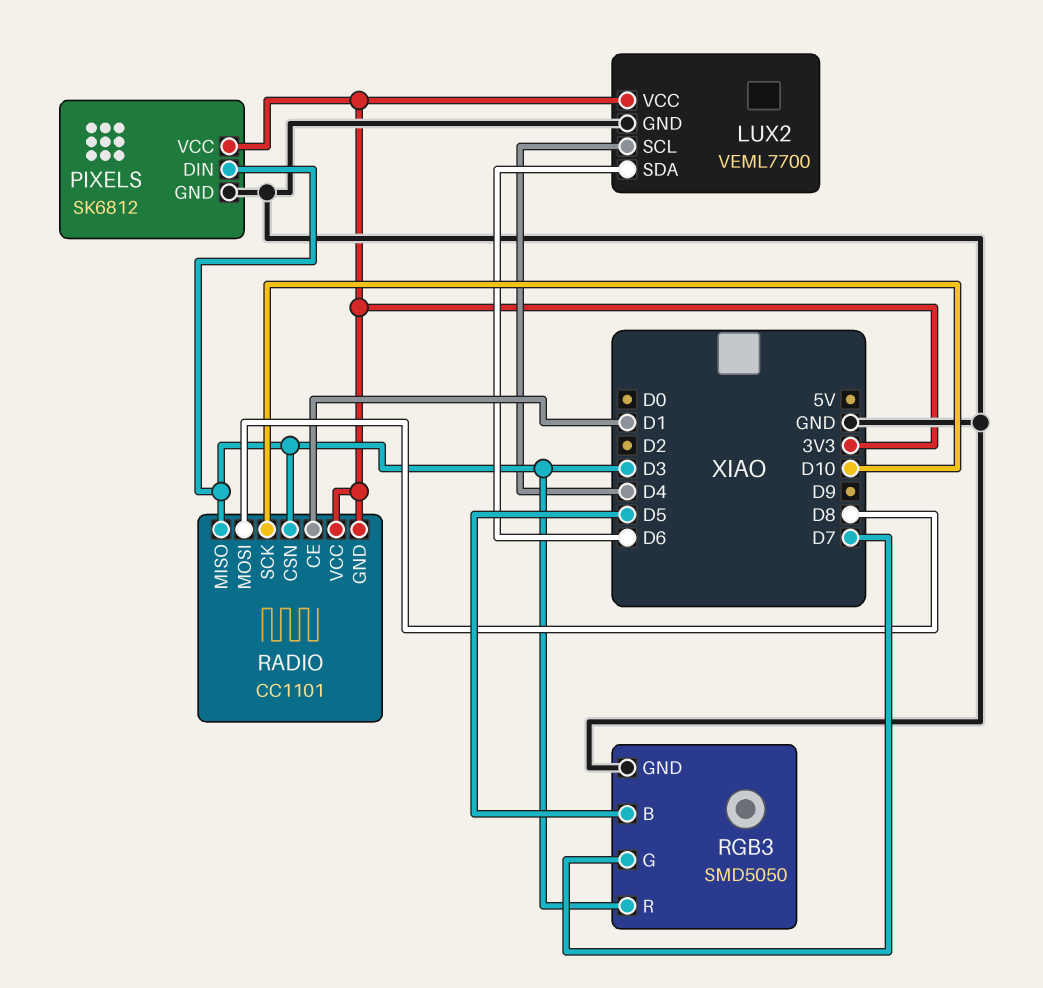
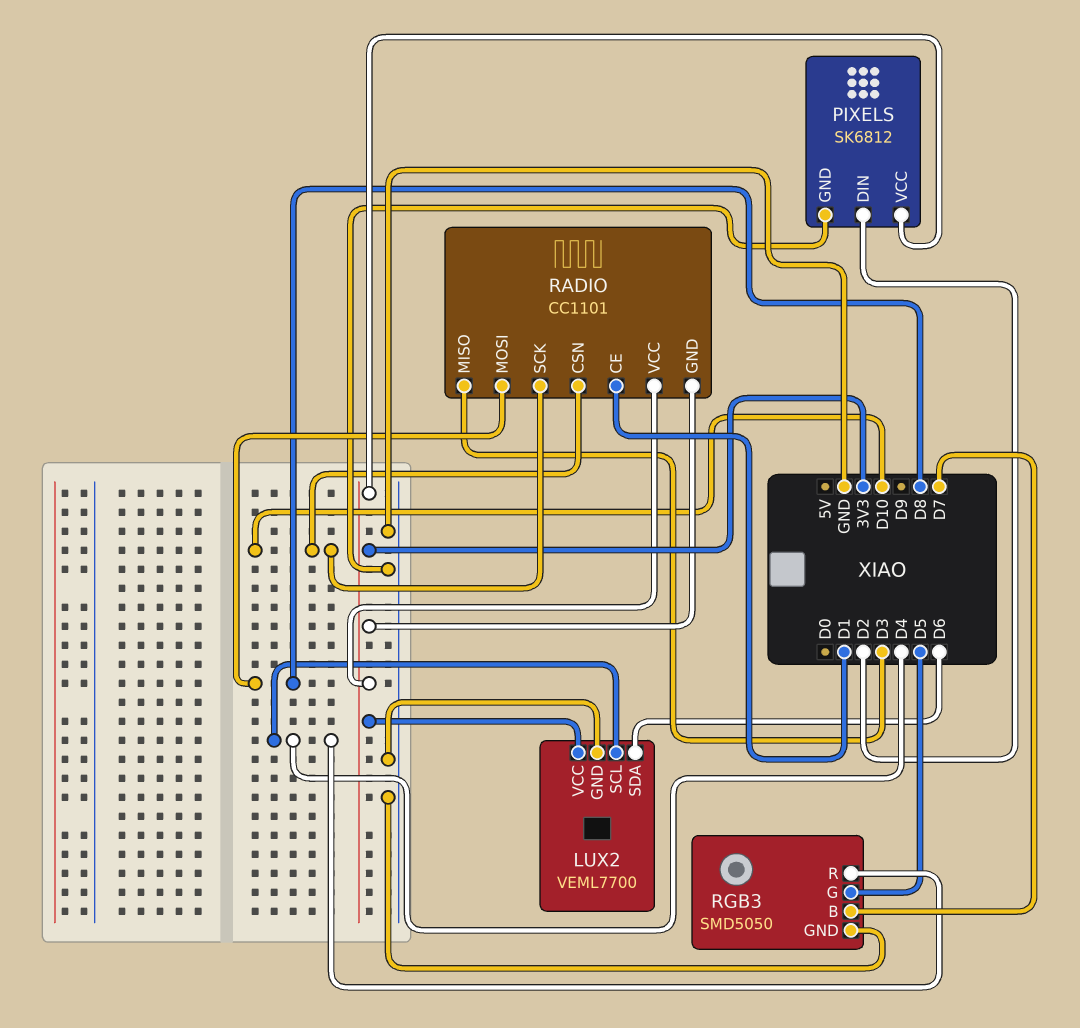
PIXELS pin DIN: D3 -> D2
RADIO pin CSN: D3 -> D10
RGB3 pin B: D5 -> D7
RGB3 pin G: D7 -> D5
RGB3 pin R: D3 -> D4

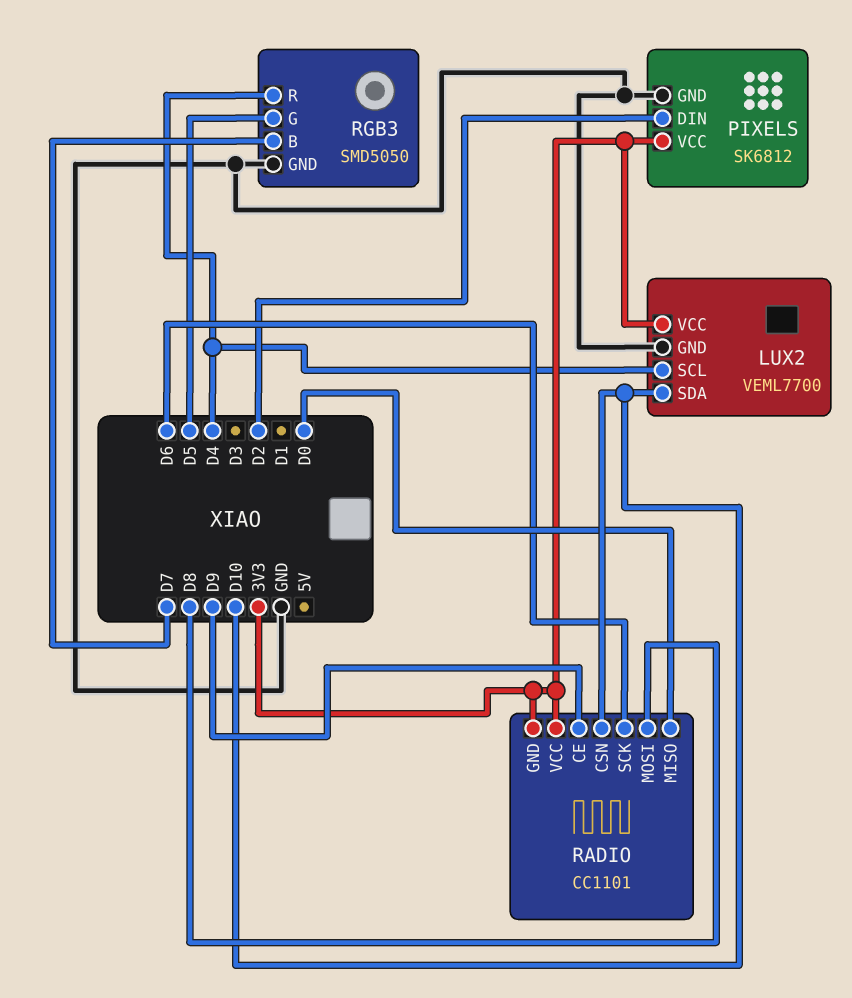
LUX2 pin SDA: D6 -> D10
RADIO pin CE: D1 -> D9
RADIO pin MISO: D3 -> D0
RADIO pin SCK: D10 -> D6

